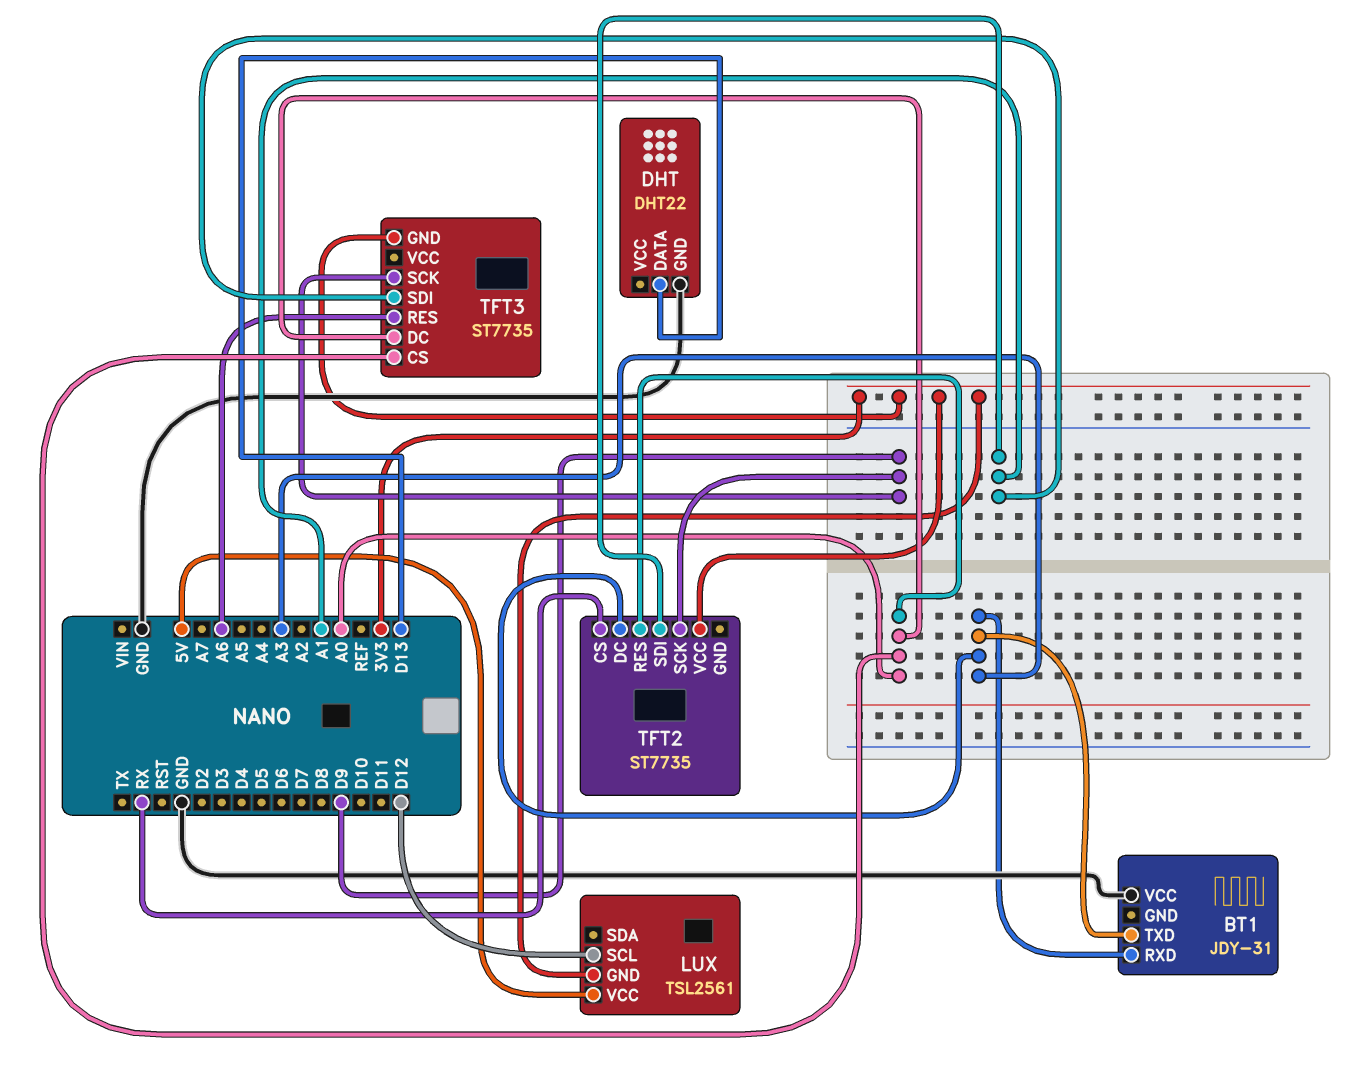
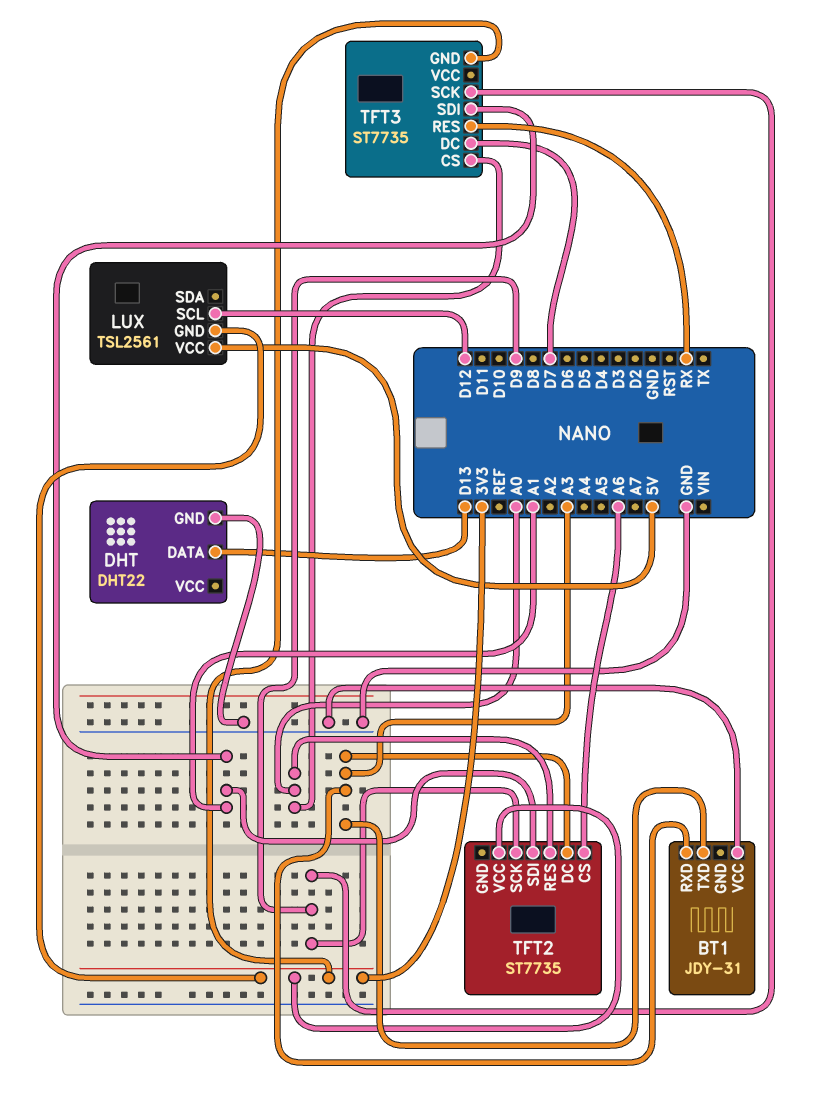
TFT2 pin CS: RX -> A6
TFT3 pin DC: A0 -> D7
TFT3 pin RES: A6 -> RX

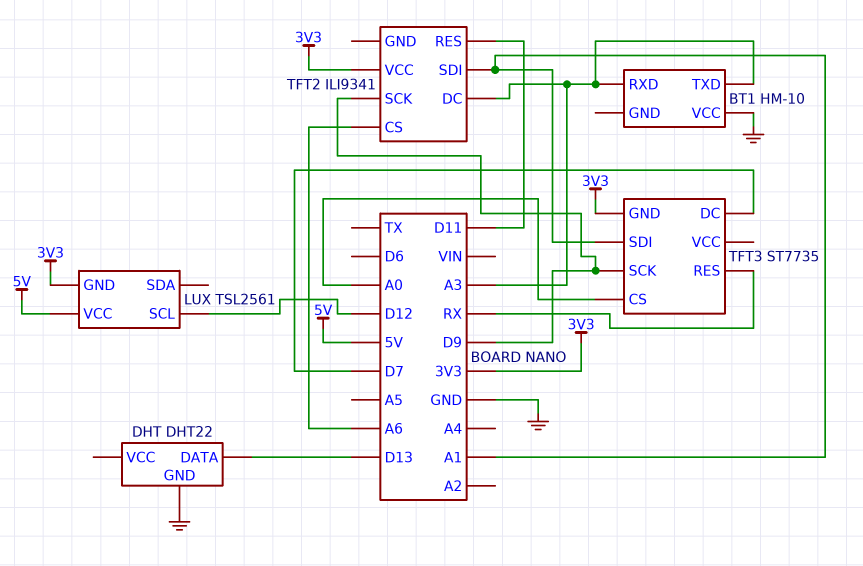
BT1: JDY-31 -> HM-10
TFT2: ST7735 -> ILI9341
TFT2 pin RES: A0 -> D11

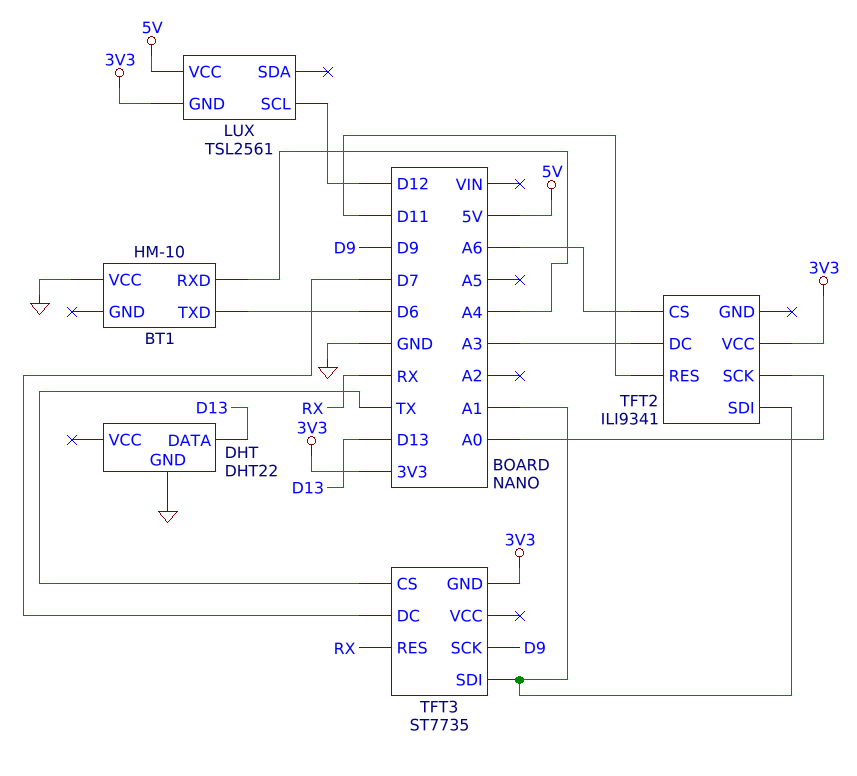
BT1 pin RXD: A3 -> A4
BT1 pin TXD: A3 -> D6
TFT2 pin SCK: D9 -> A0
TFT3 pin CS: A0 -> TX

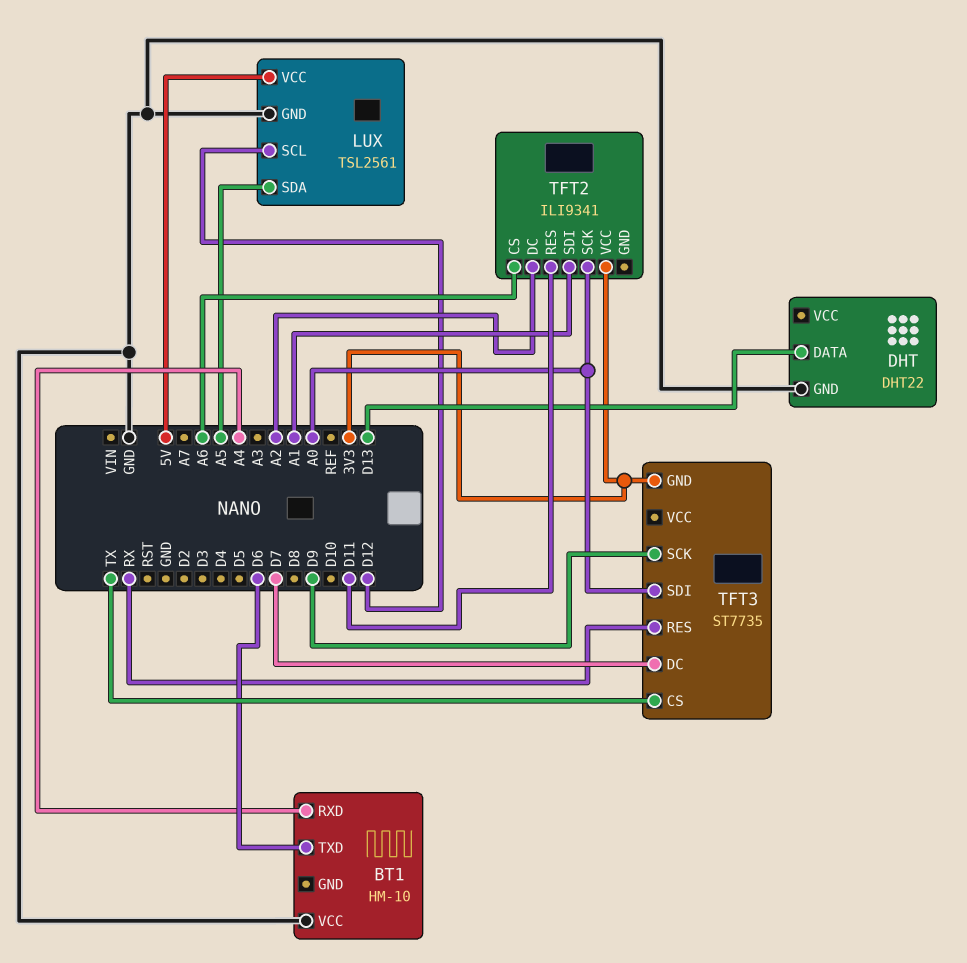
LUX pin GND: 3V3 -> GND
LUX pin SDA: none -> A5
TFT2 pin DC: A3 -> A2
TFT3 pin SDI: A1 -> A0

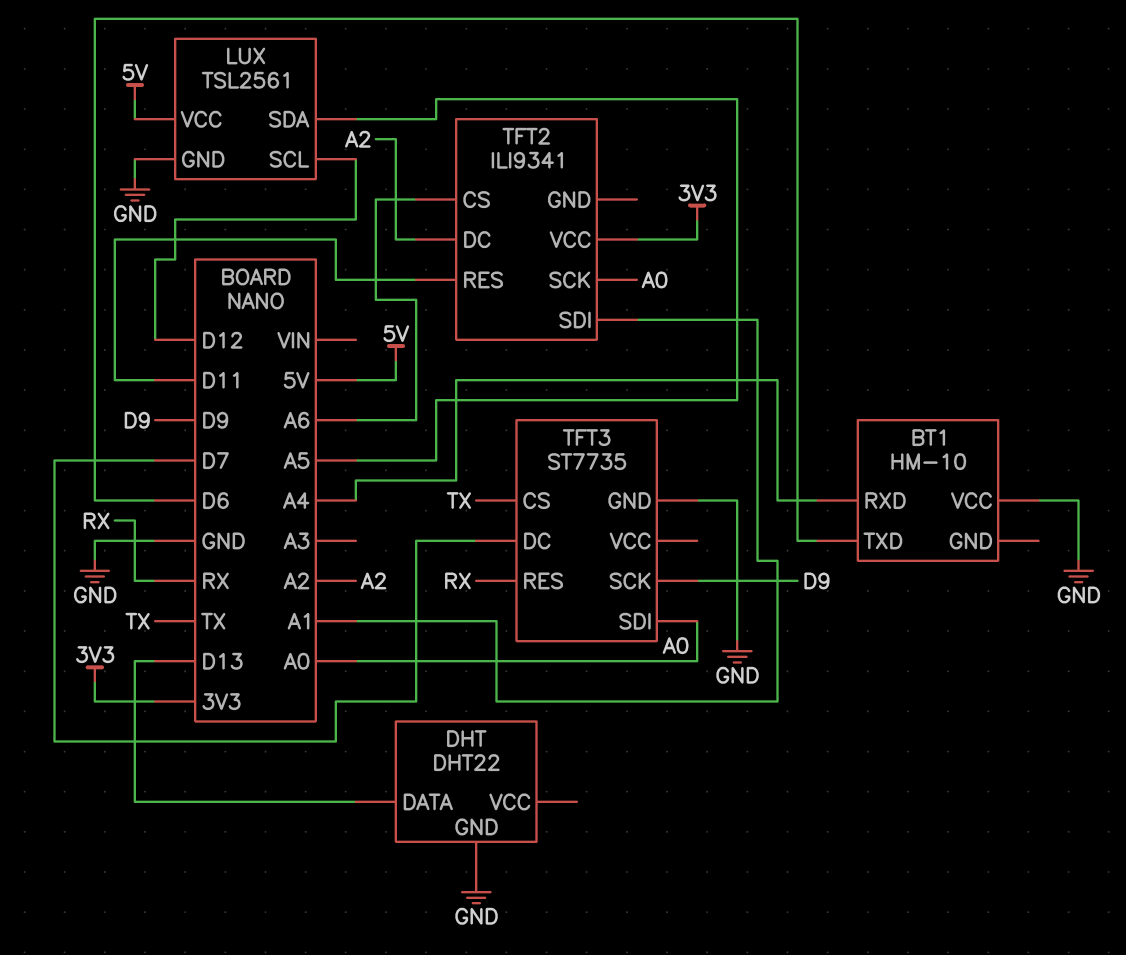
TFT3 pin GND: 3V3 -> GND

